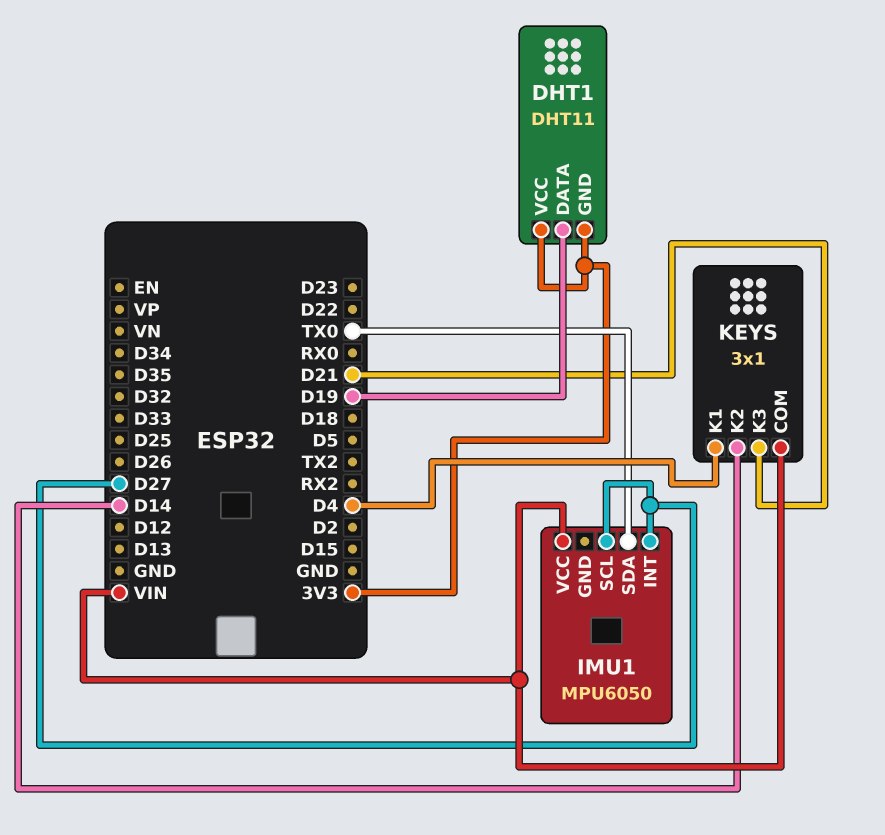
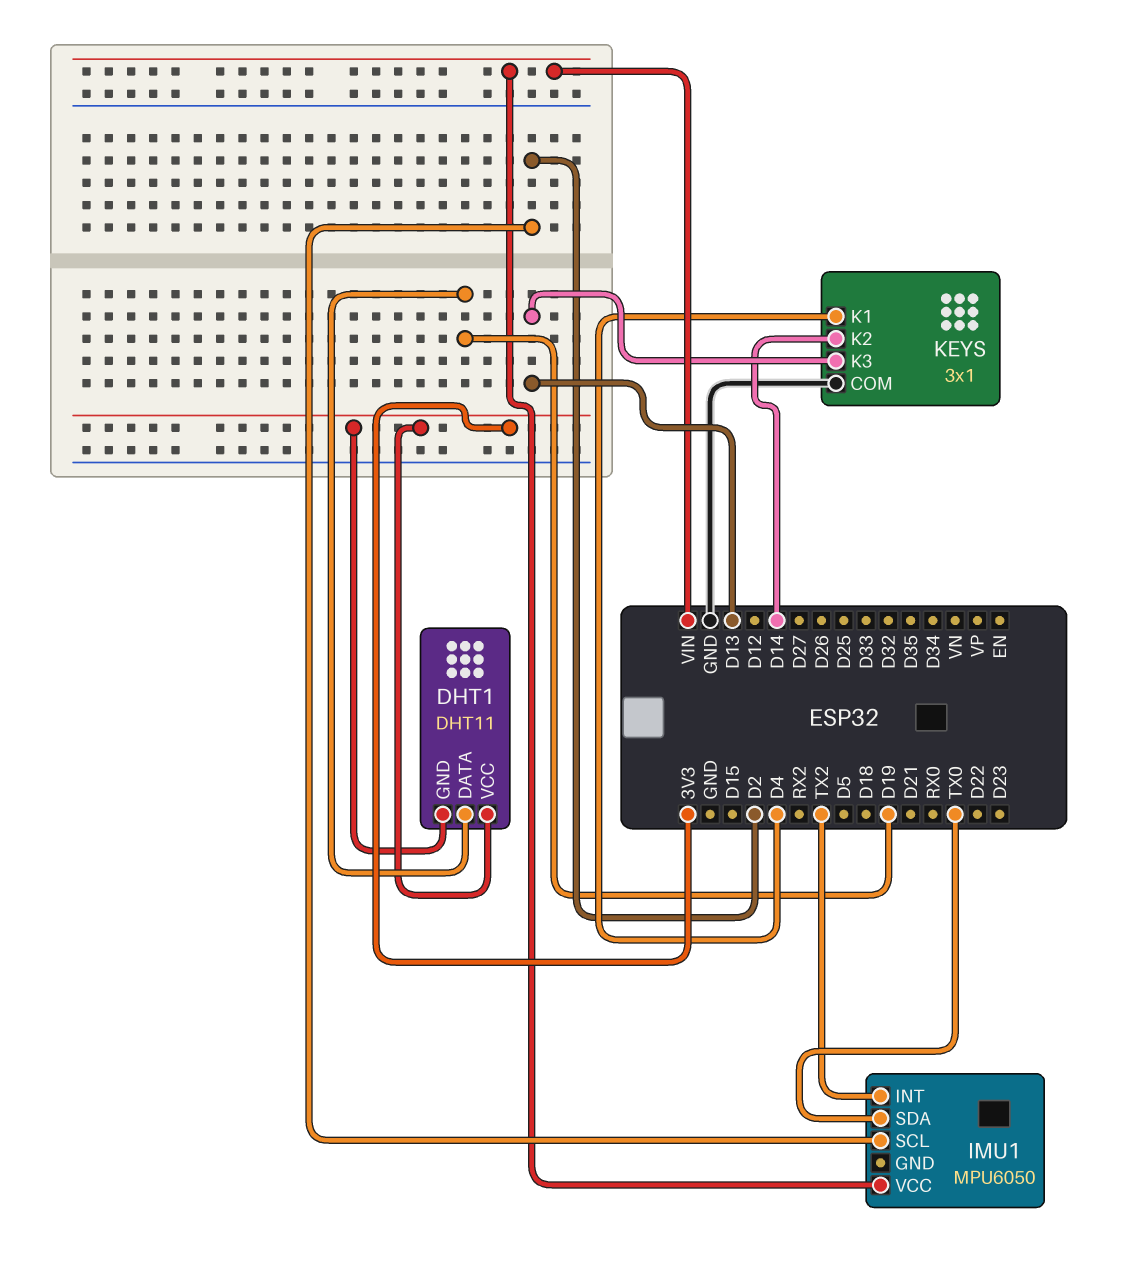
IMU1 pin INT: D27 -> TX2
IMU1 pin SCL: D27 -> D2
KEYS pin COM: VIN -> GND
KEYS pin K3: D21 -> D13

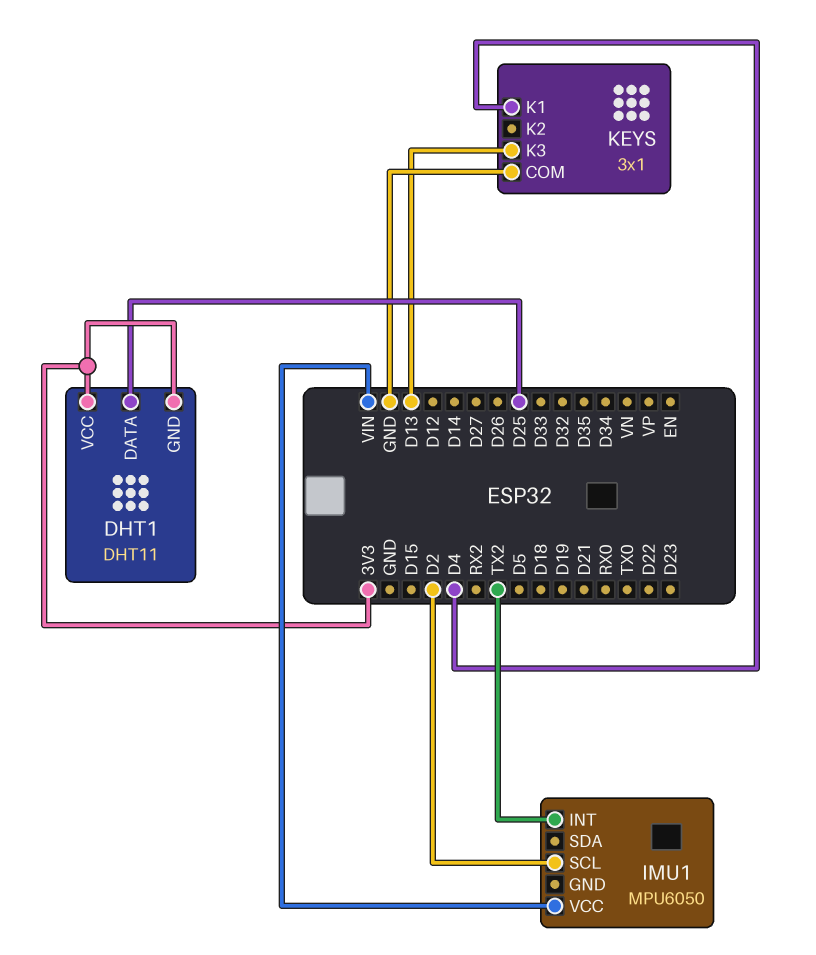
DHT1 pin DATA: D19 -> D25
IMU1 pin SDA: TX0 -> none
KEYS pin K2: D14 -> none

